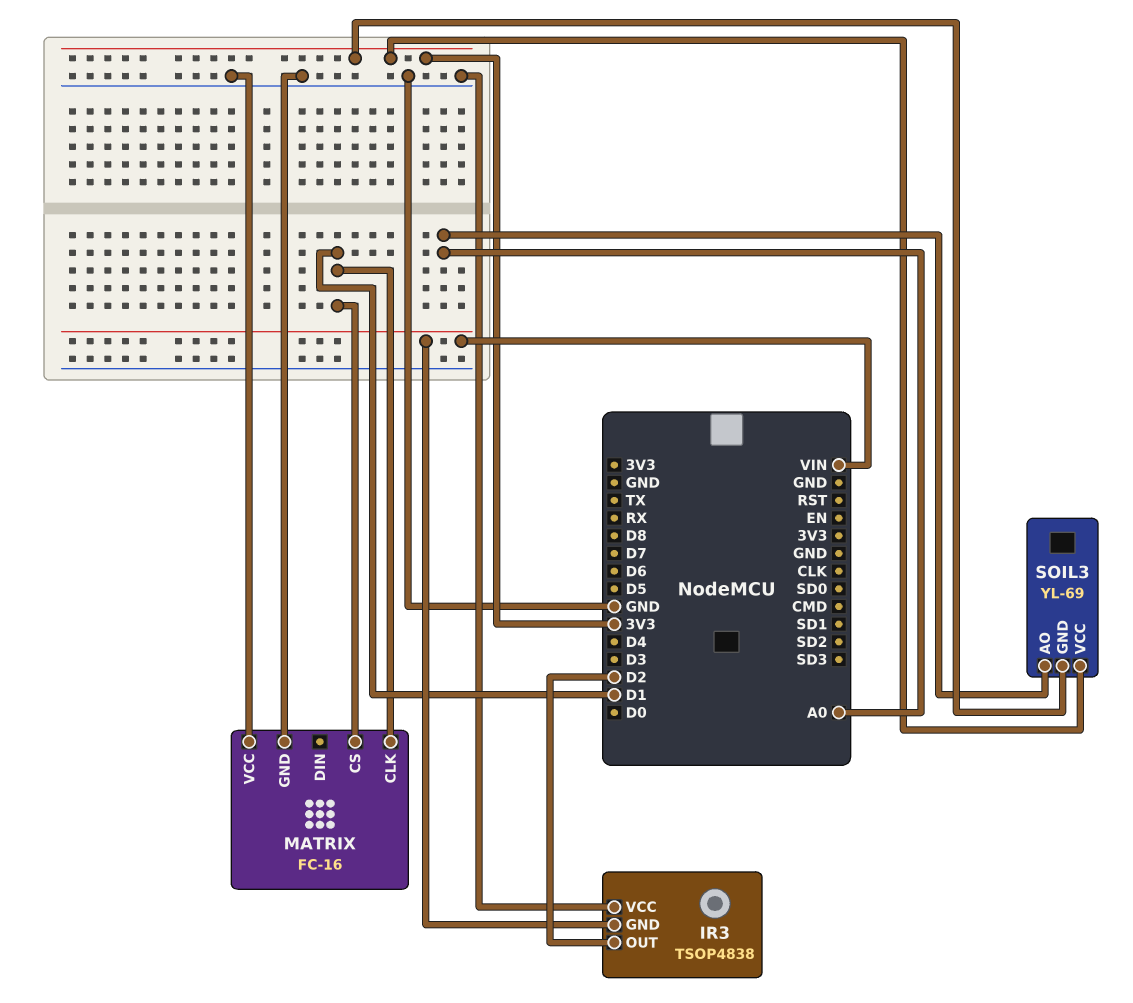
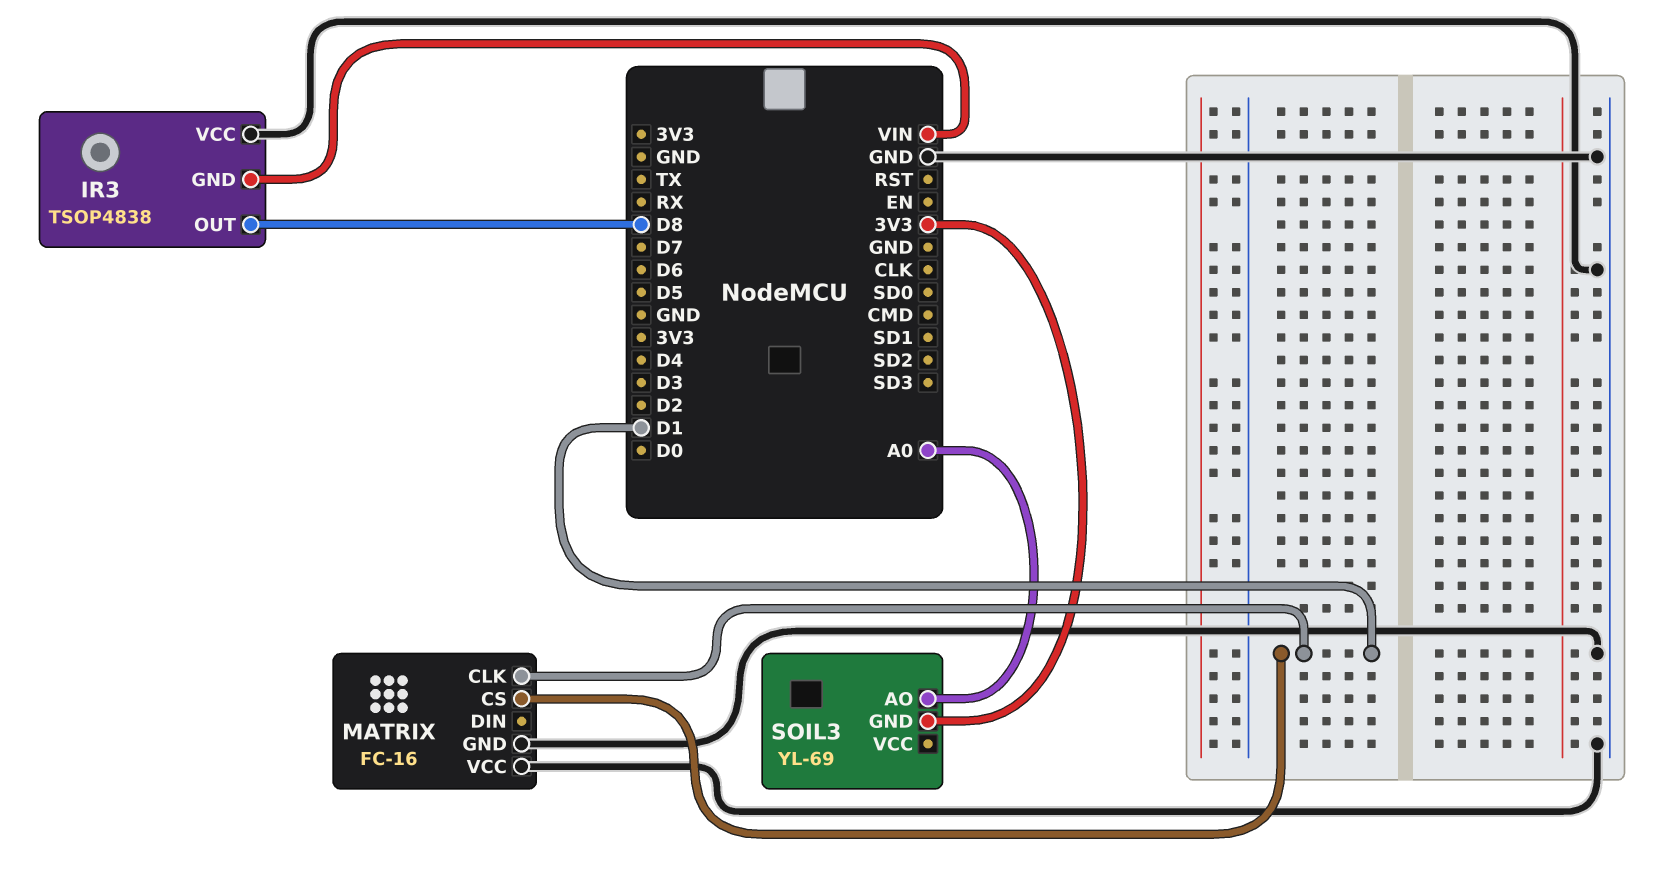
IR3 pin OUT: D2 -> D8
SOIL3 pin VCC: 3V3 -> none

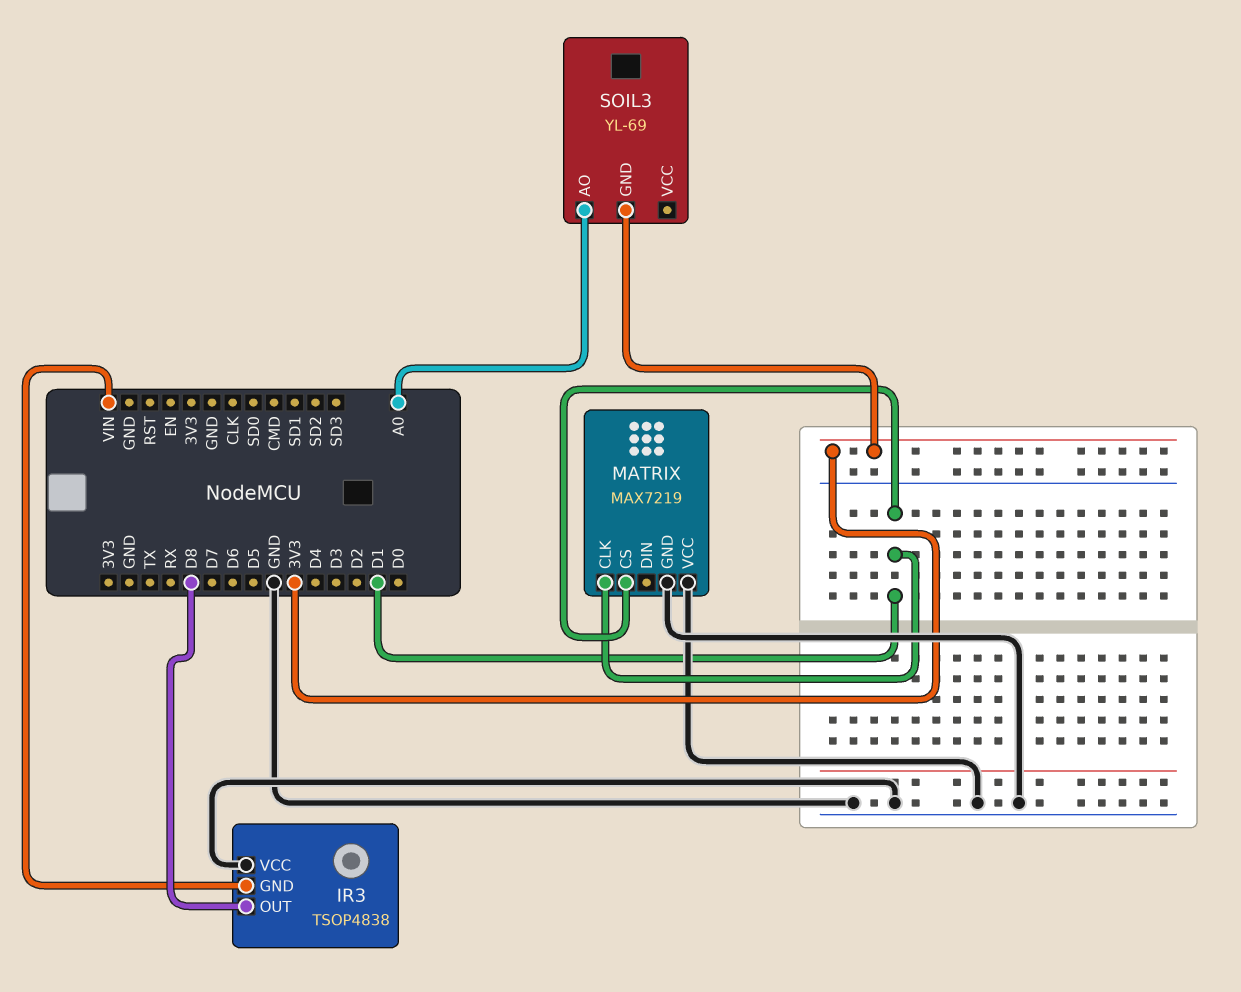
MATRIX: FC-16 -> MAX7219

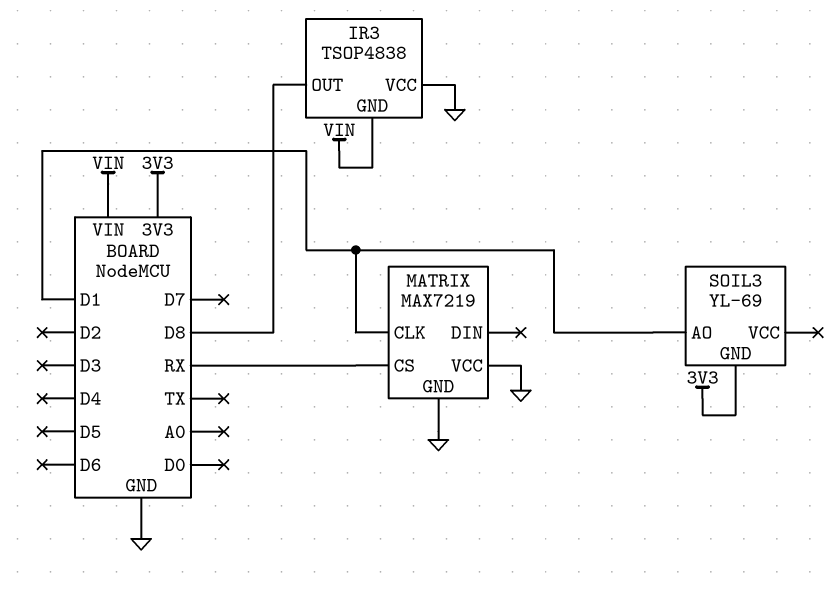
MATRIX pin CS: D1 -> RX
SOIL3 pin AO: A0 -> D1

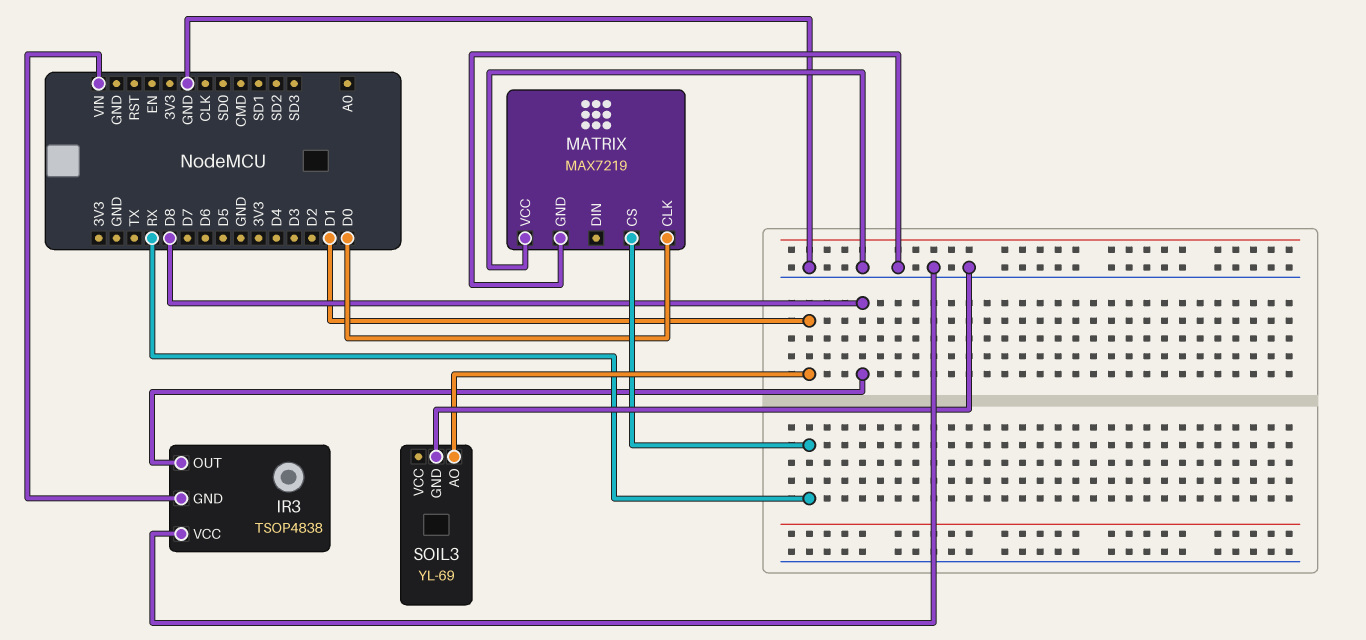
MATRIX pin CLK: D1 -> D0
SOIL3 pin GND: 3V3 -> GND

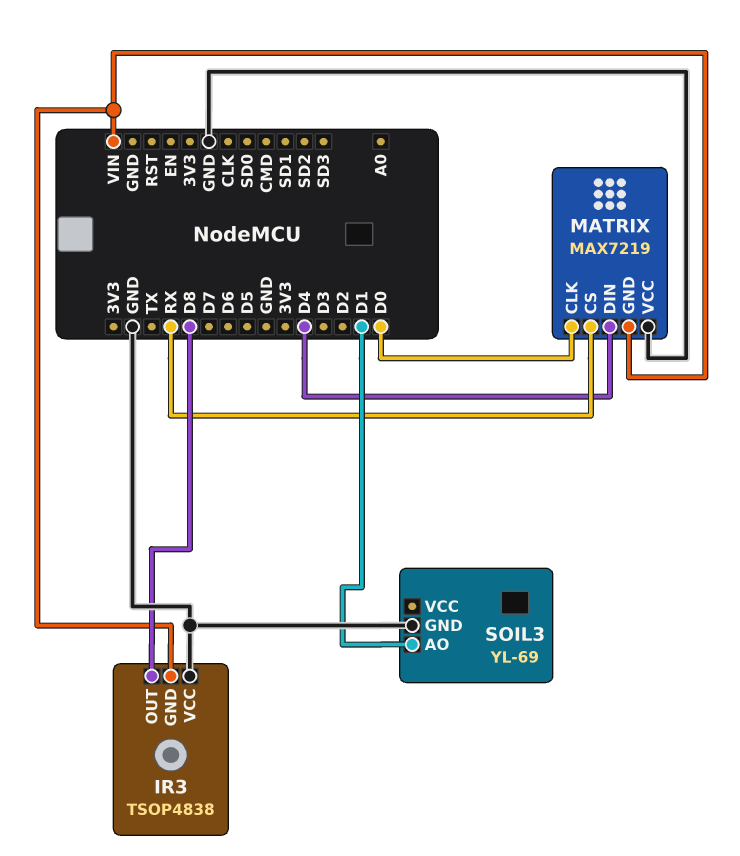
MATRIX pin DIN: none -> D4
MATRIX pin GND: GND -> VIN

